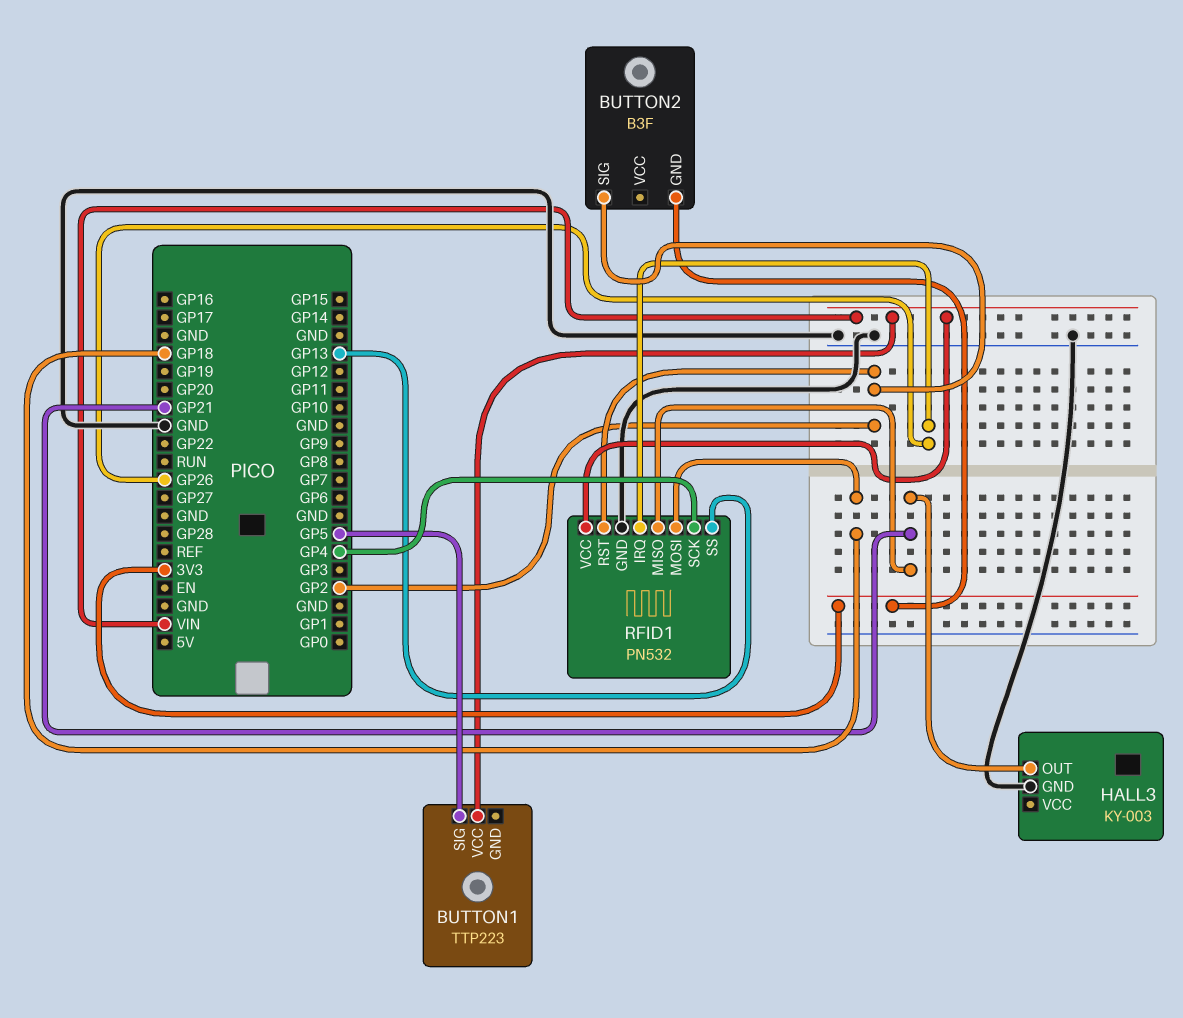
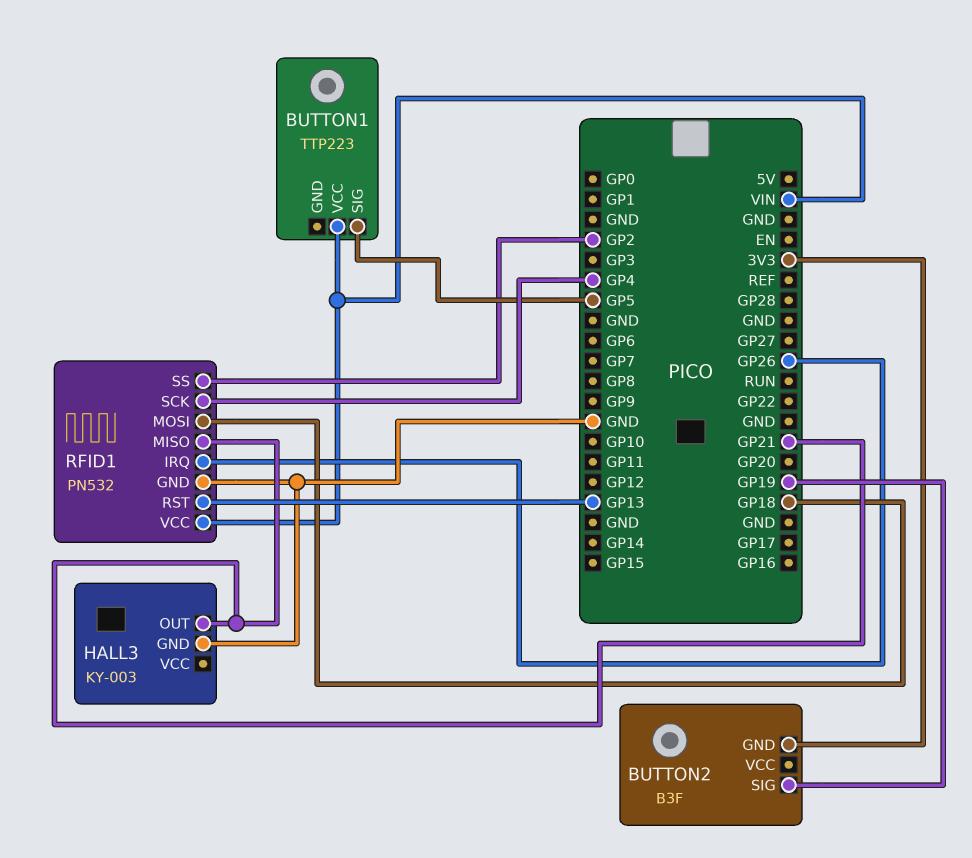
BUTTON2 pin SIG: GP2 -> GP19
RFID1 pin RST: GP2 -> GP13
RFID1 pin SS: GP13 -> GP2

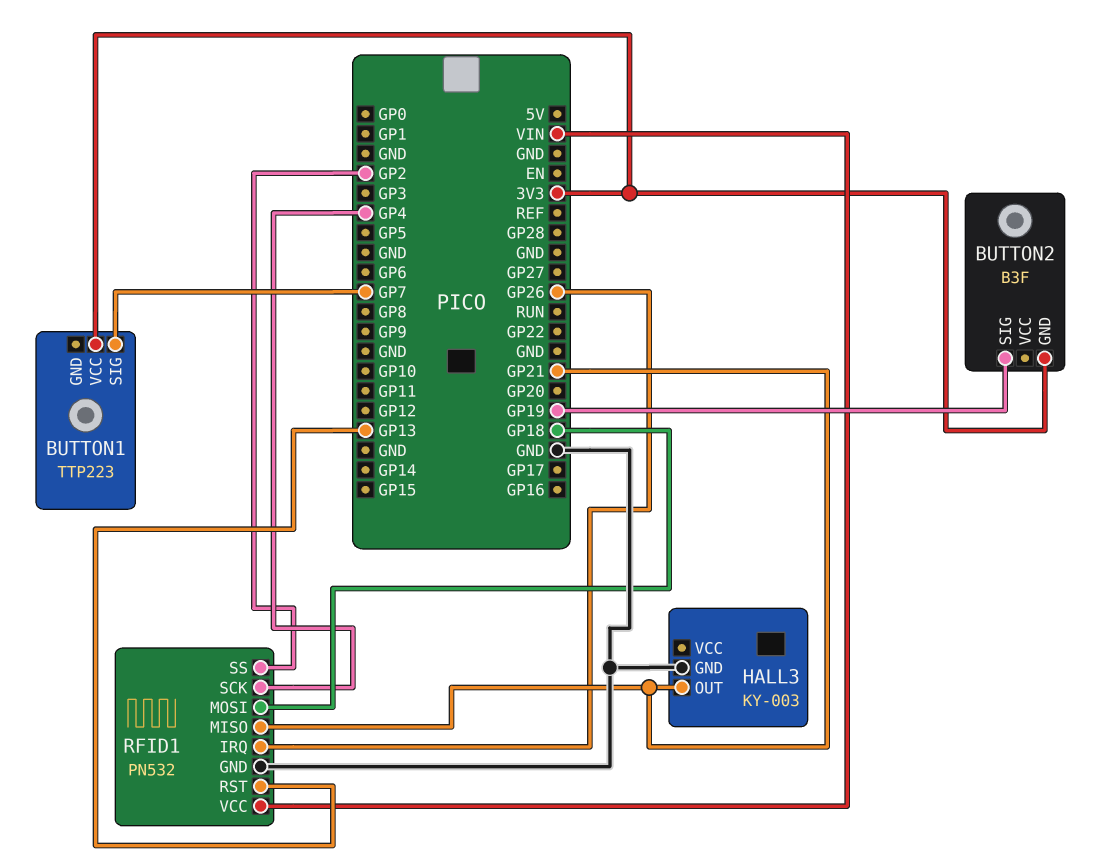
BUTTON1 pin SIG: GP5 -> GP7
BUTTON1 pin VCC: VIN -> 3V3

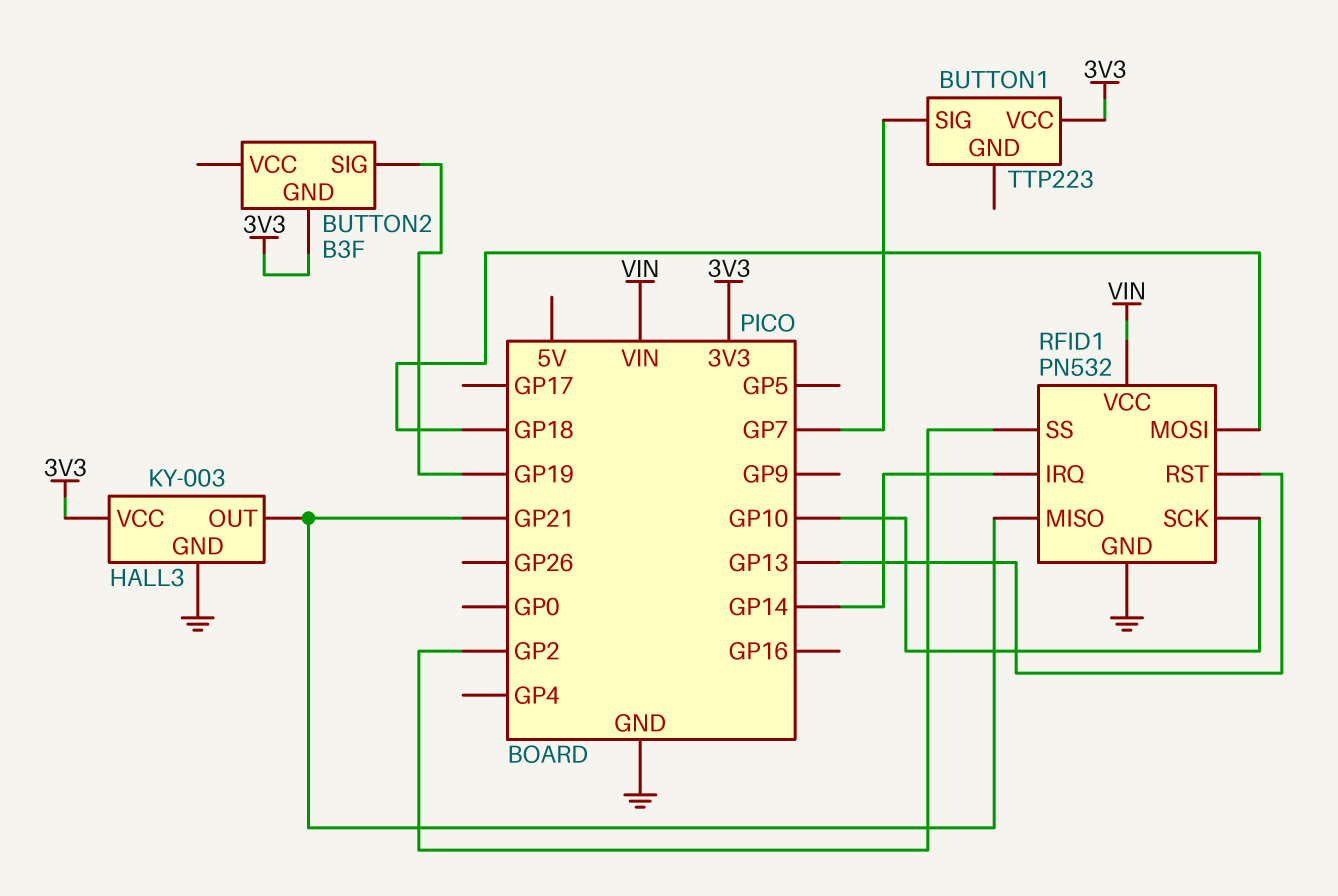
HALL3 pin VCC: none -> 3V3
RFID1 pin IRQ: GP26 -> GP14
RFID1 pin SCK: GP4 -> GP10

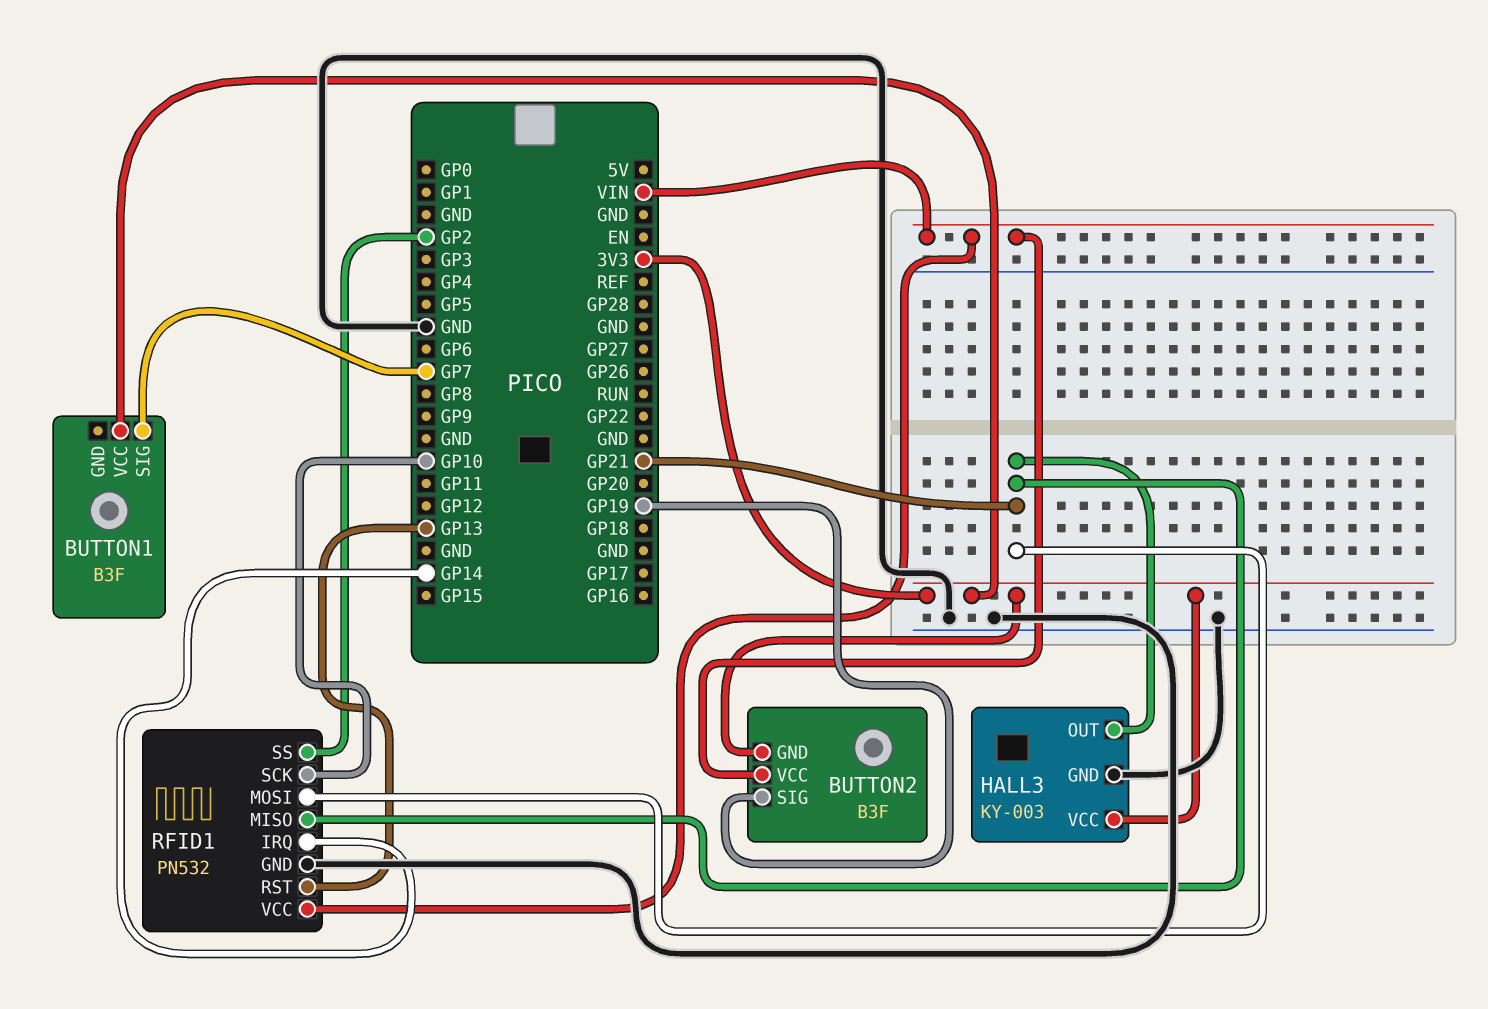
BUTTON1: TTP223 -> B3F
BUTTON2 pin VCC: none -> VIN
RFID1 pin MOSI: GP18 -> GP21

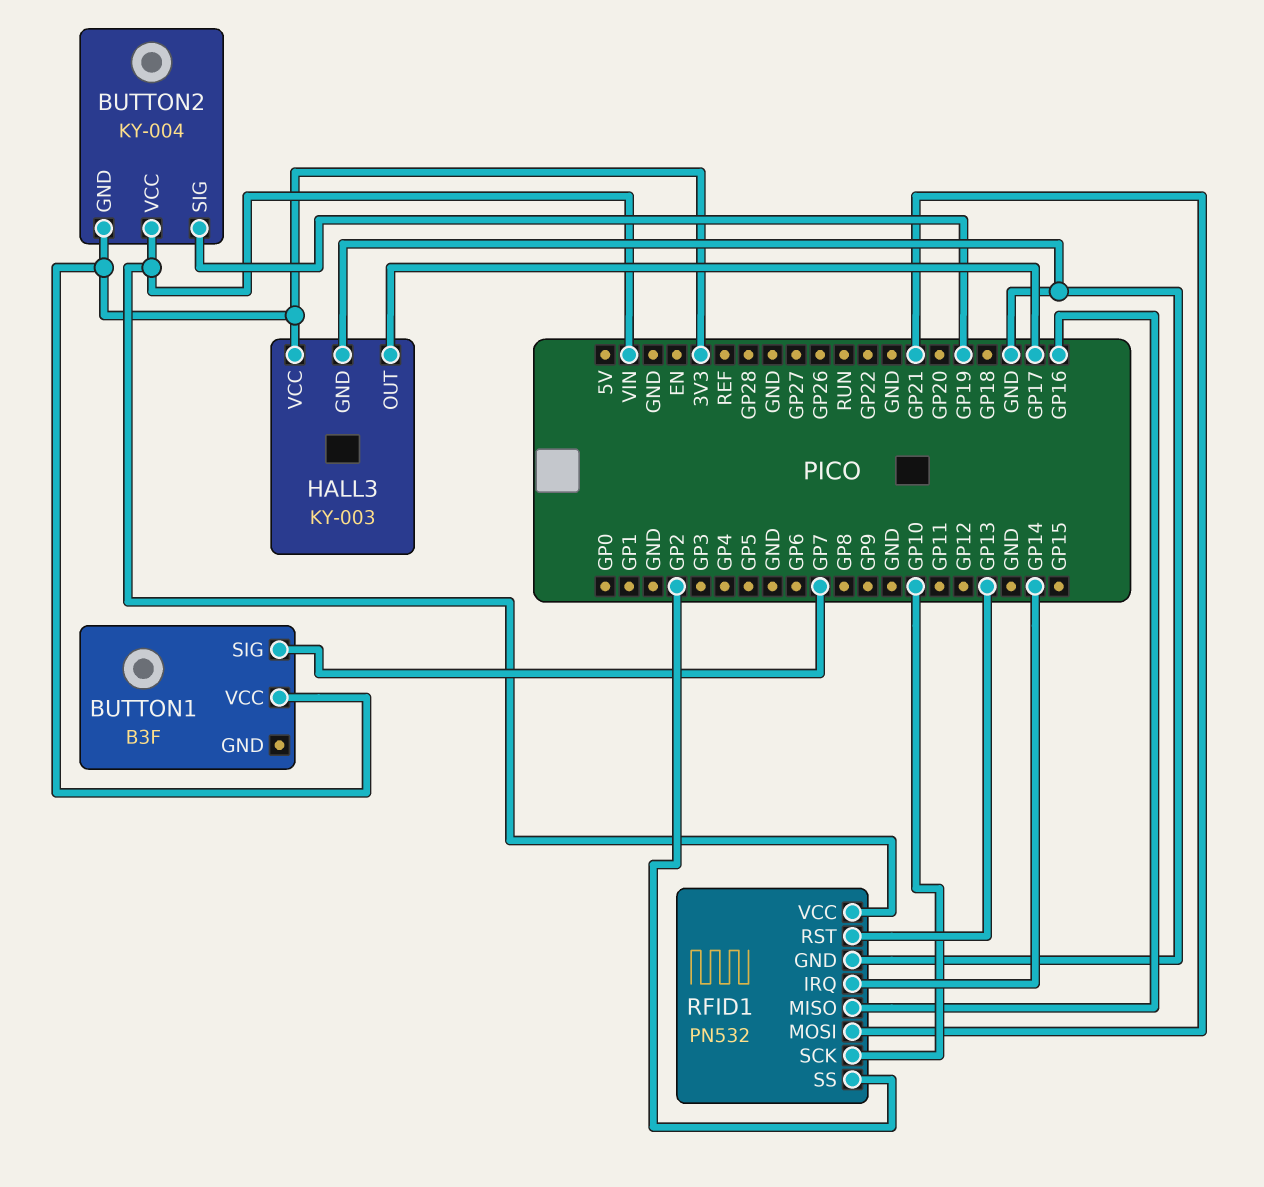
BUTTON2: B3F -> KY-004
HALL3 pin OUT: GP21 -> GP17
RFID1 pin MISO: GP21 -> GP16

